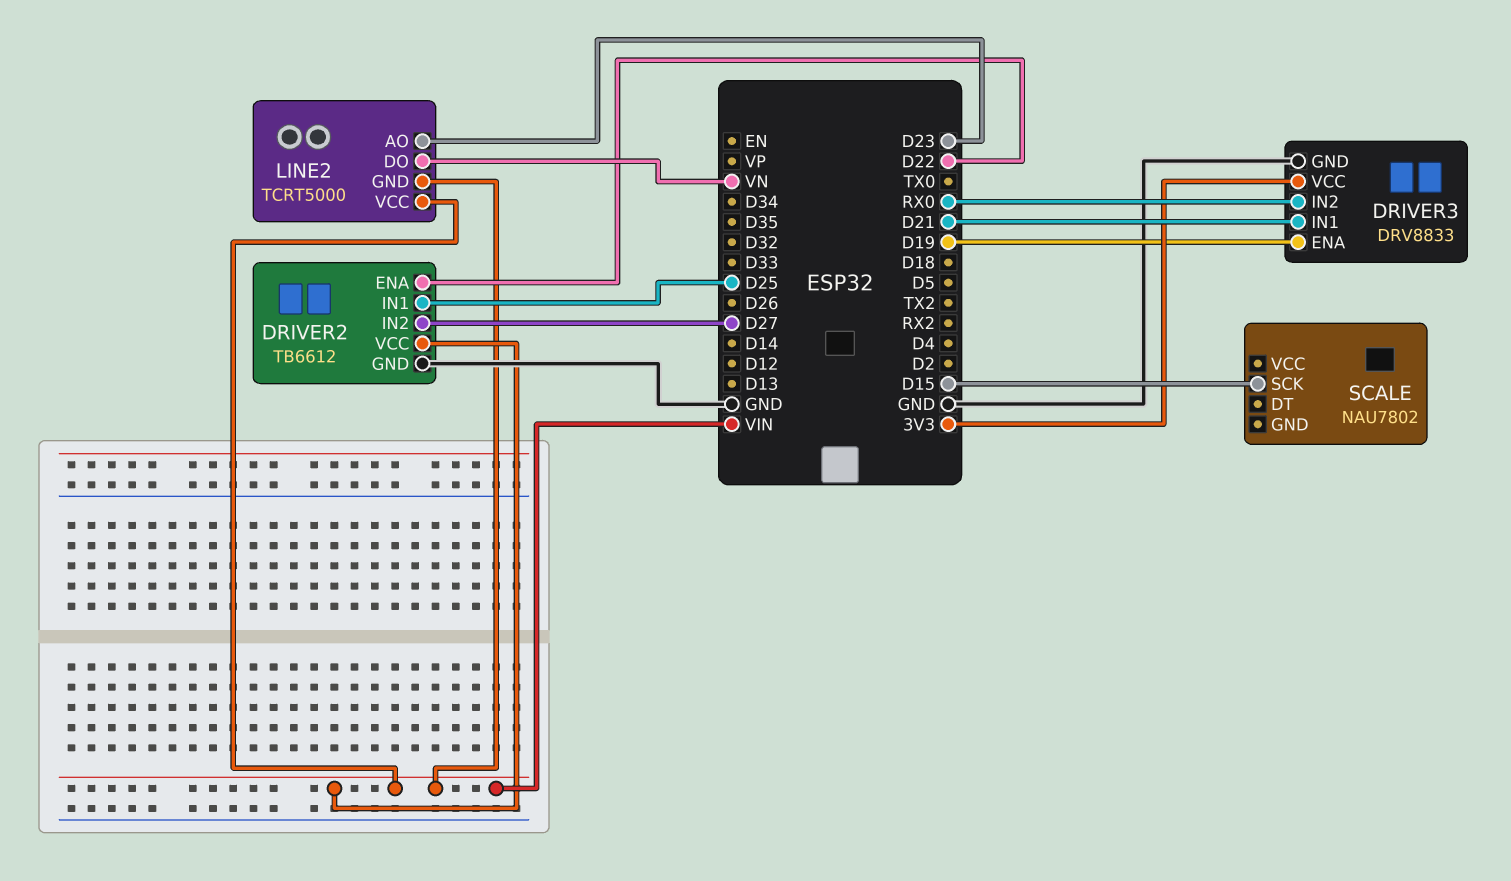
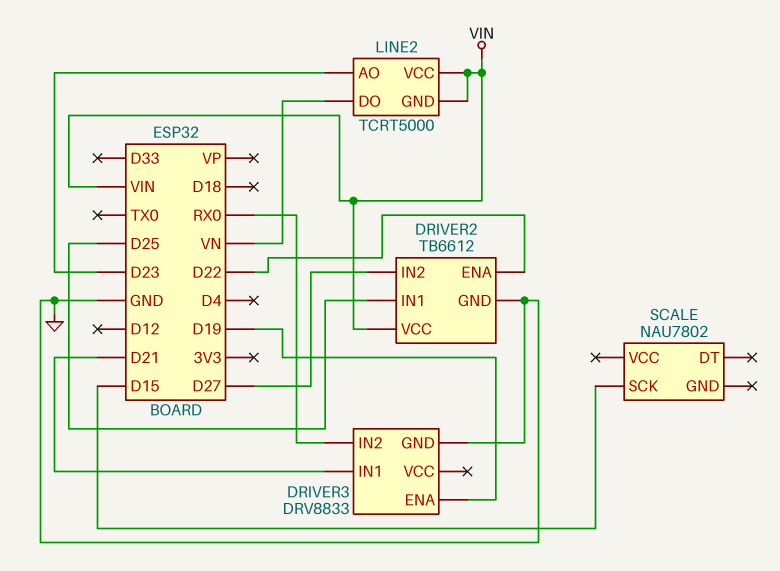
DRIVER3 pin VCC: 3V3 -> none

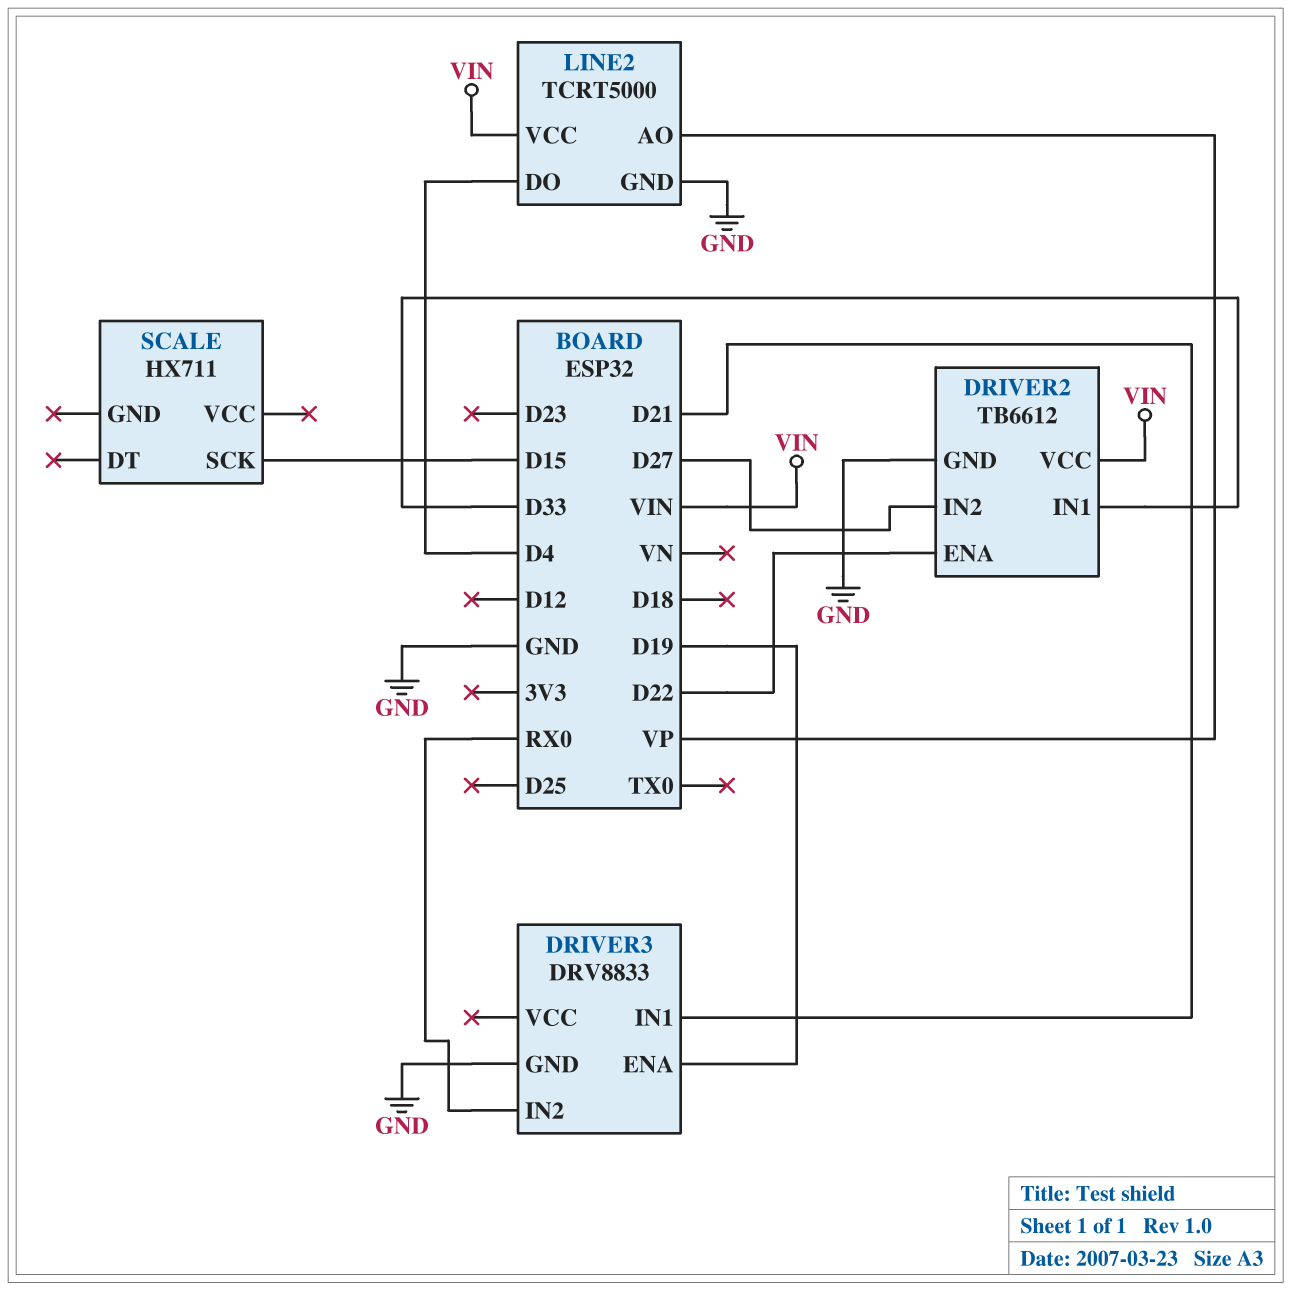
DRIVER2 pin IN1: D25 -> D33
LINE2 pin AO: D23 -> VP
LINE2 pin DO: VN -> D4
LINE2 pin GND: VIN -> GND
SCALE: NAU7802 -> HX711

